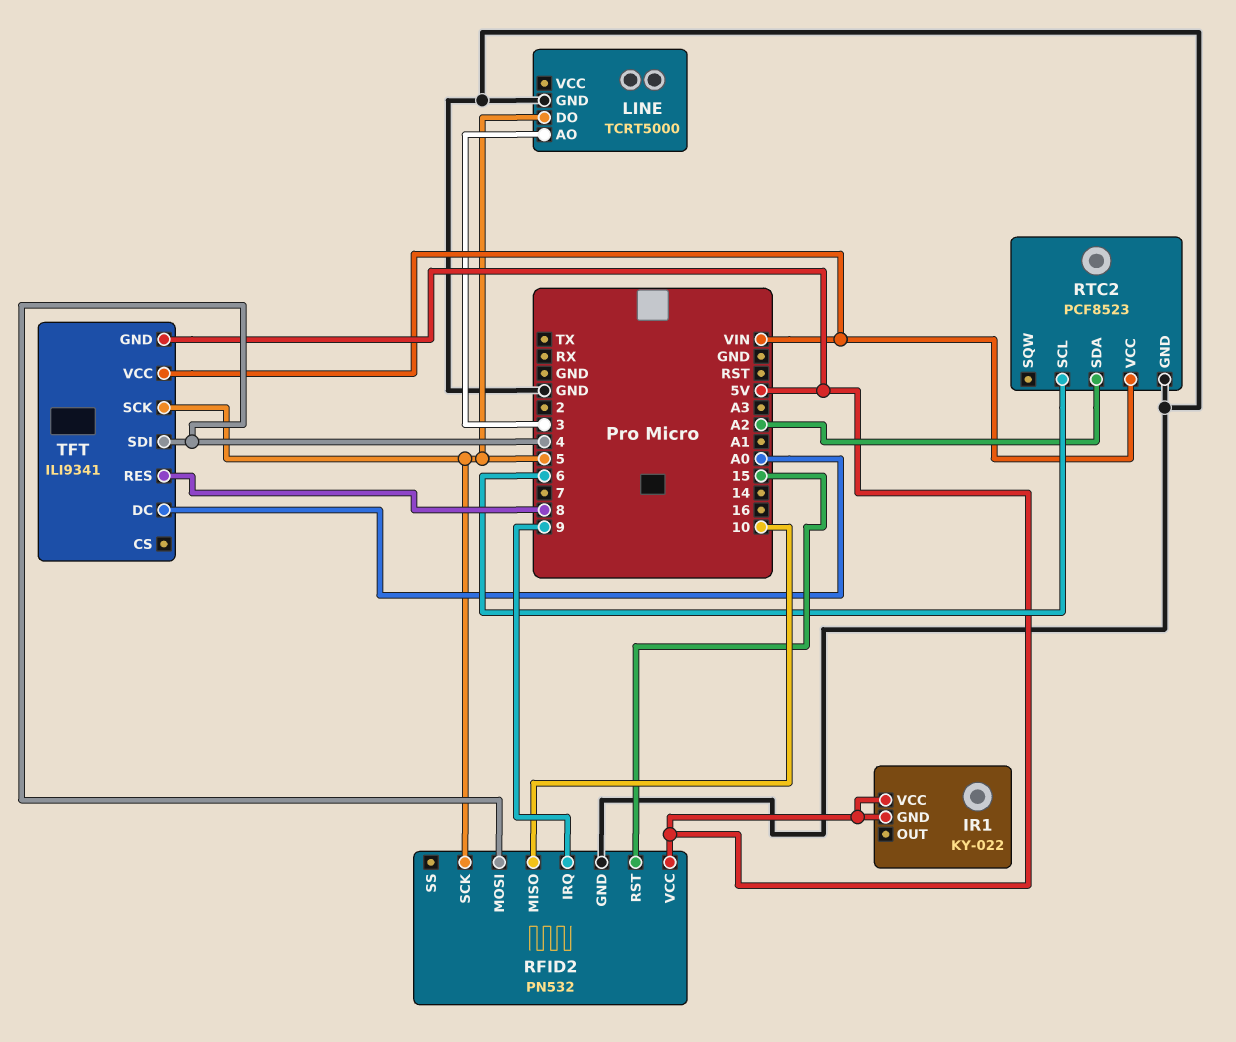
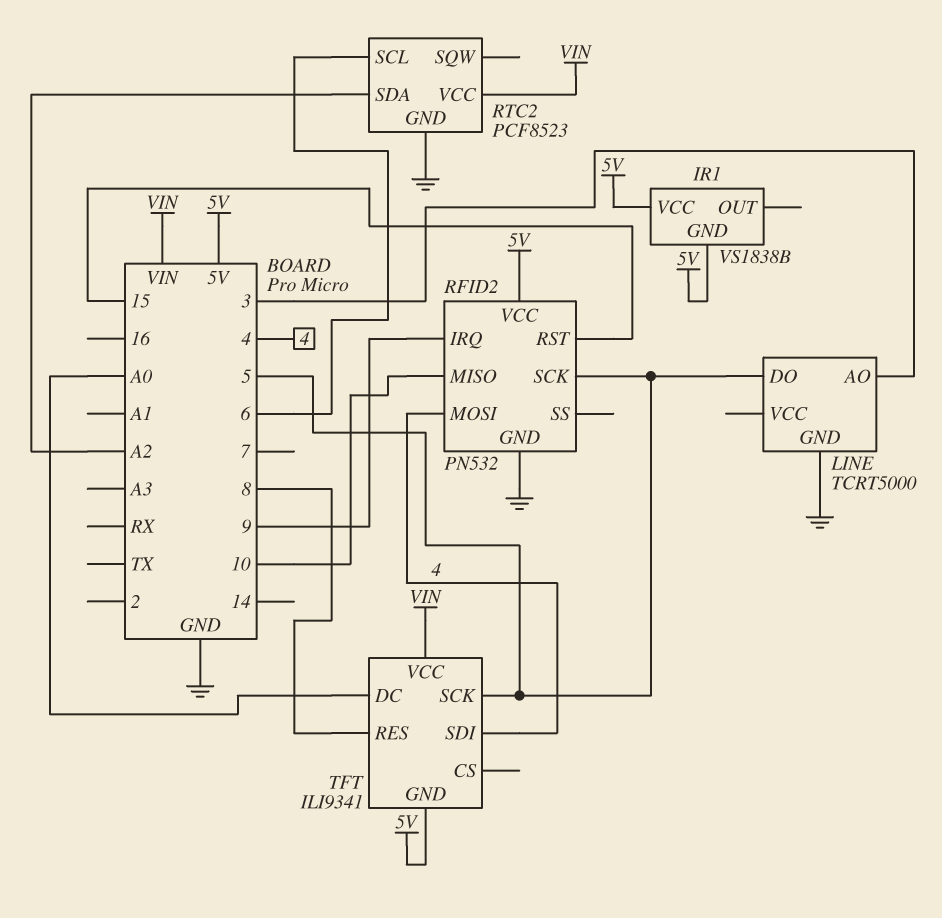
IR1: KY-022 -> VS1838B

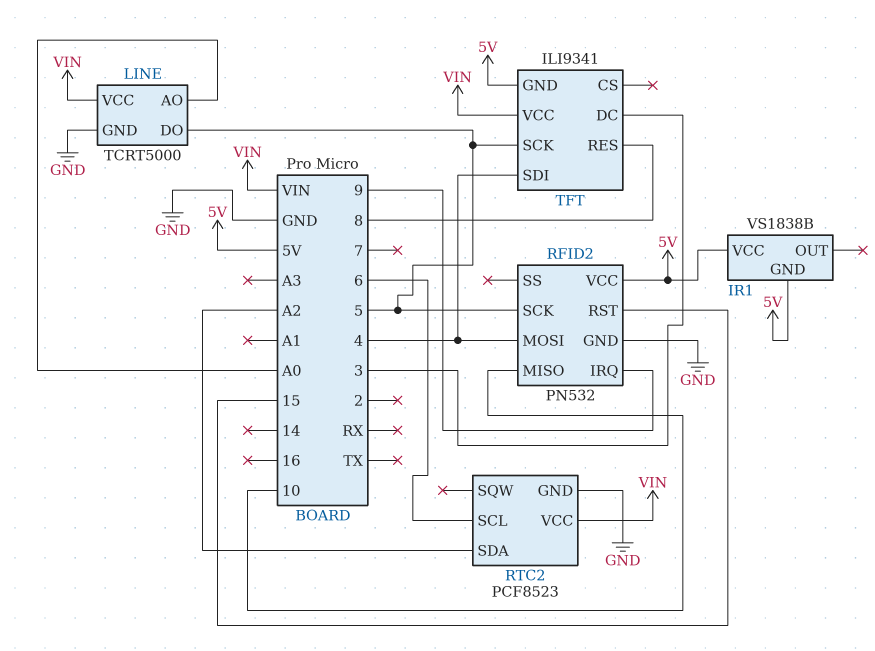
LINE pin AO: 3 -> A0
LINE pin VCC: none -> VIN
TFT pin DC: A0 -> 3

